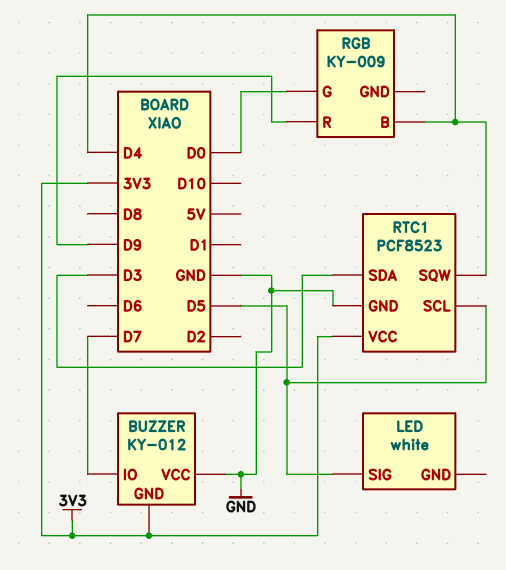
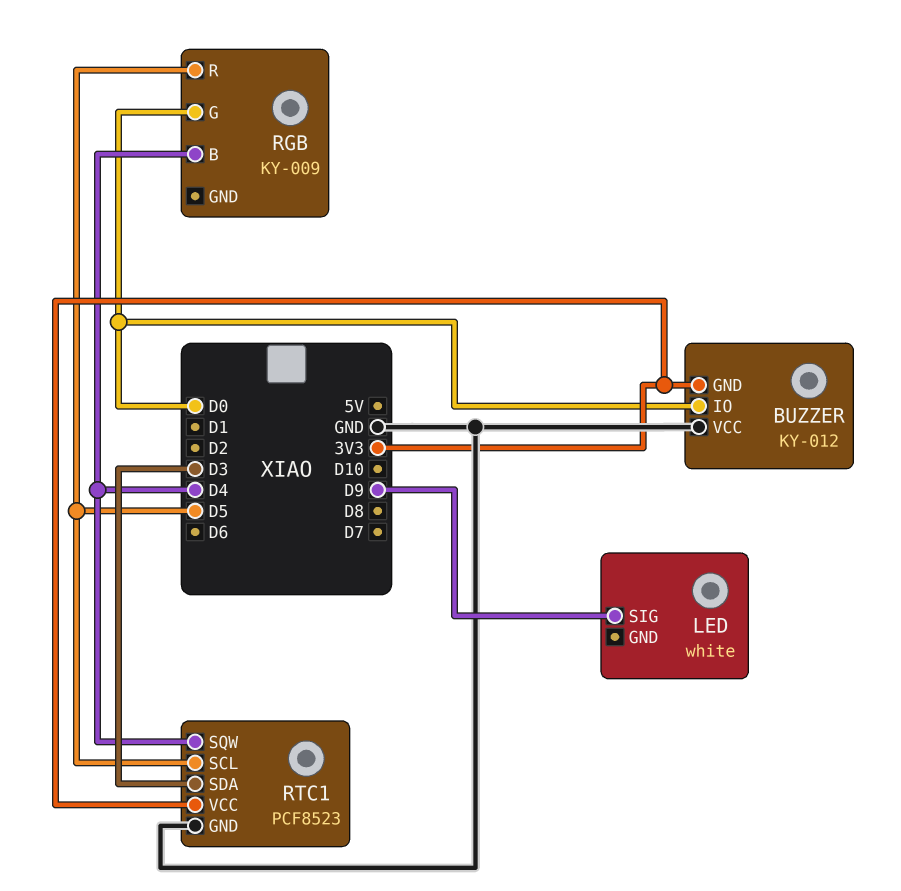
BUZZER pin IO: D7 -> D0
LED pin SIG: D5 -> D9
RGB pin R: D9 -> D5

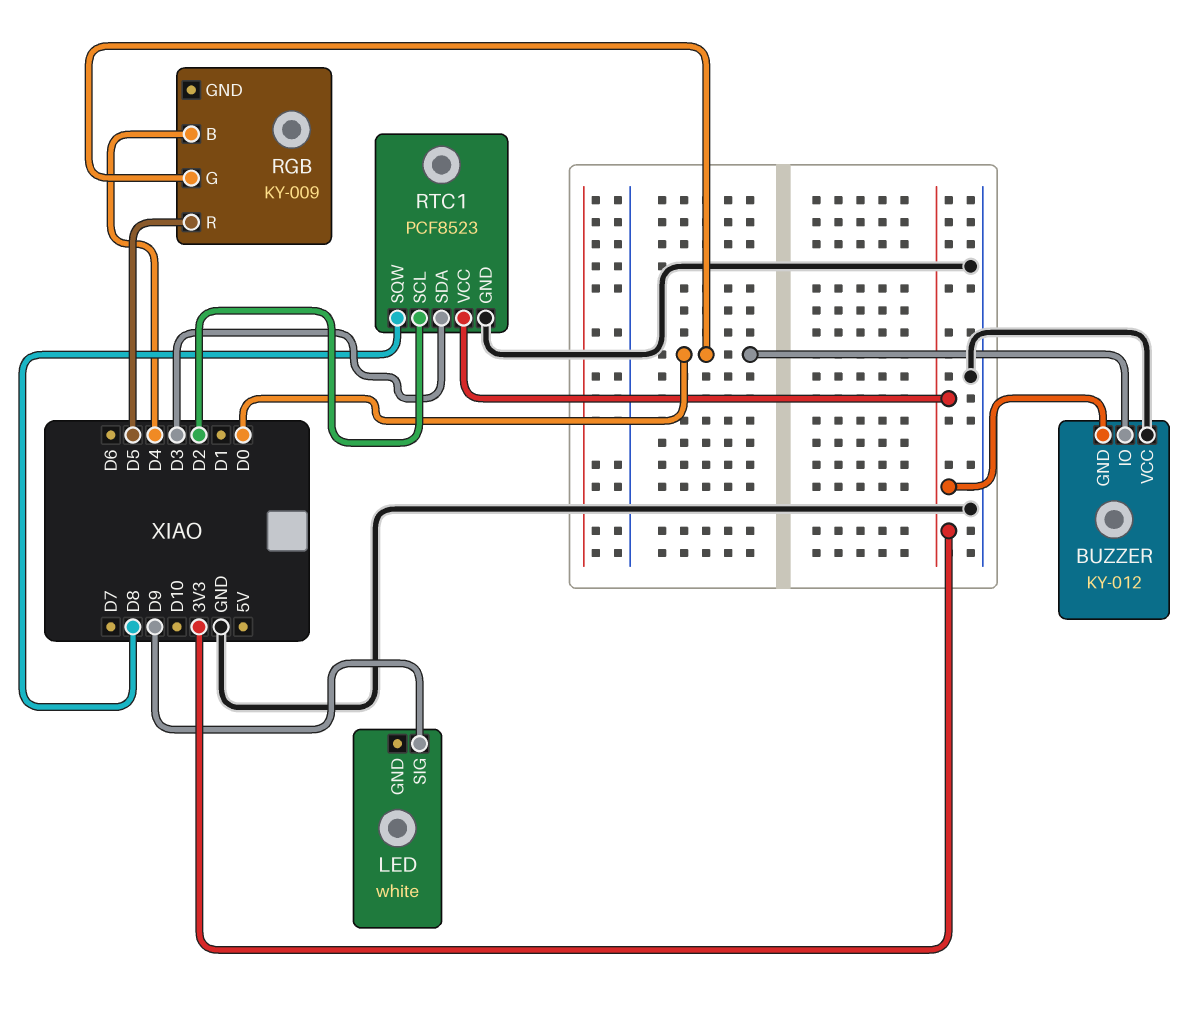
RTC1 pin SCL: D5 -> D2
RTC1 pin SQW: D4 -> D8

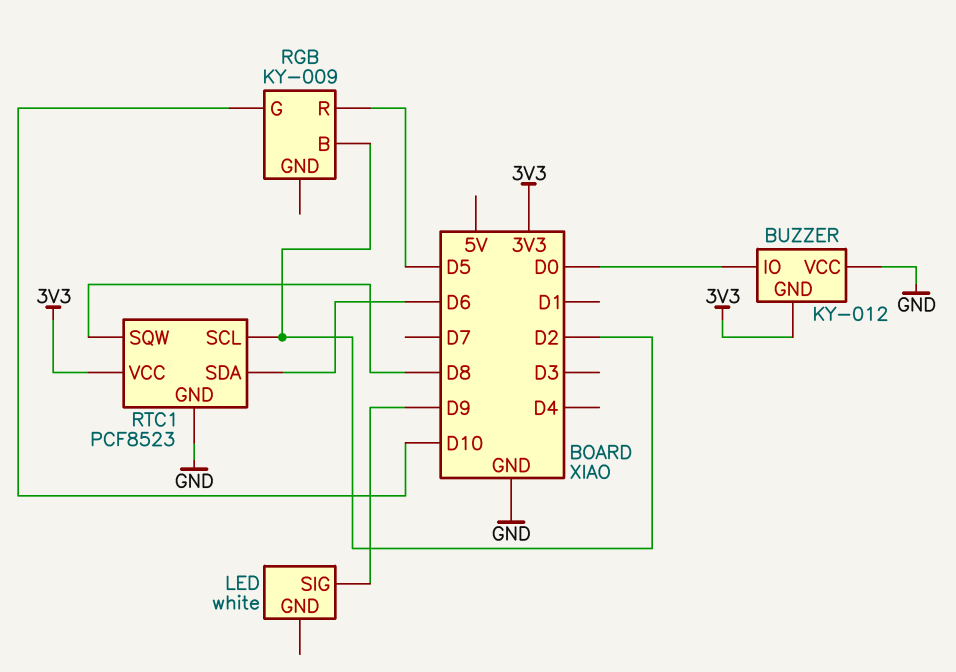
RGB pin B: D4 -> D2
RGB pin G: D0 -> D10
RTC1 pin SDA: D3 -> D6

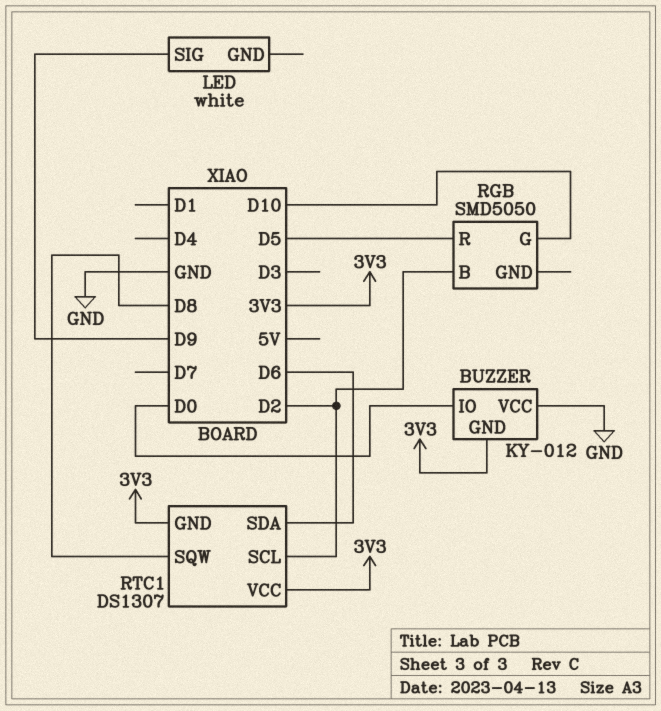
RGB: KY-009 -> SMD5050
RTC1: PCF8523 -> DS1307
RTC1 pin GND: GND -> 3V3

